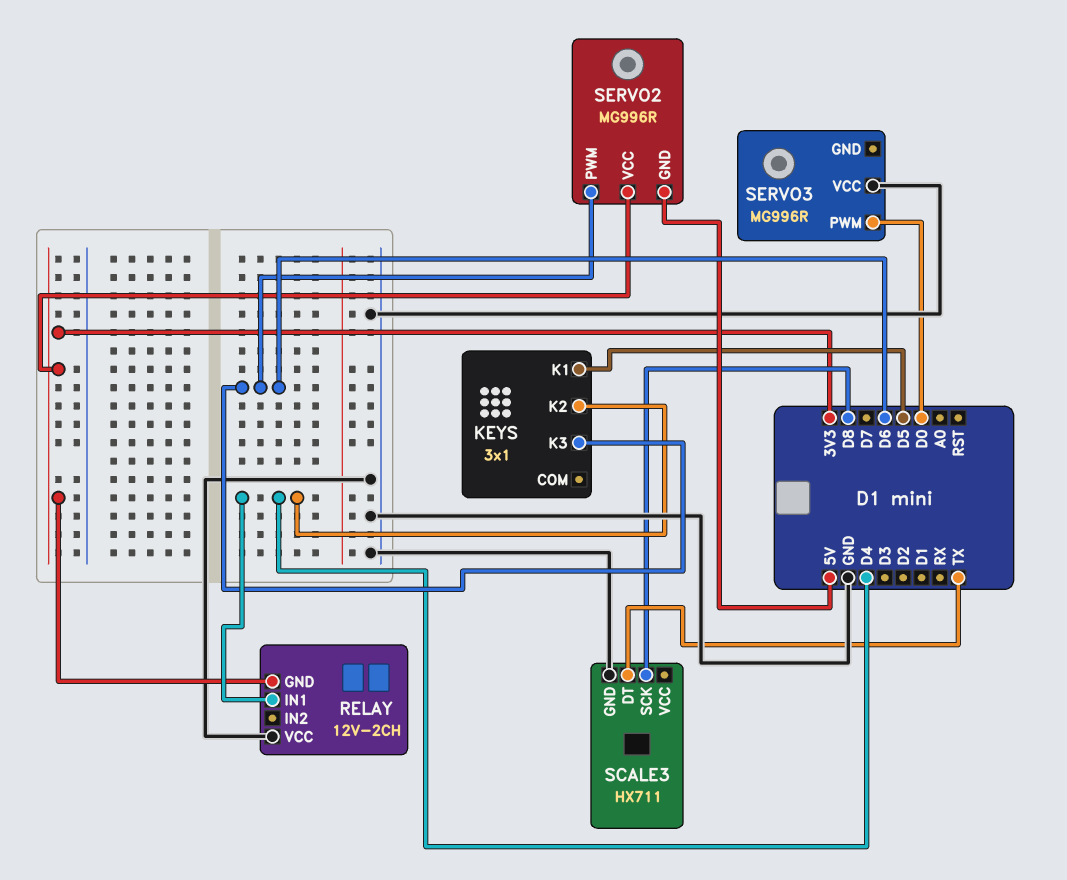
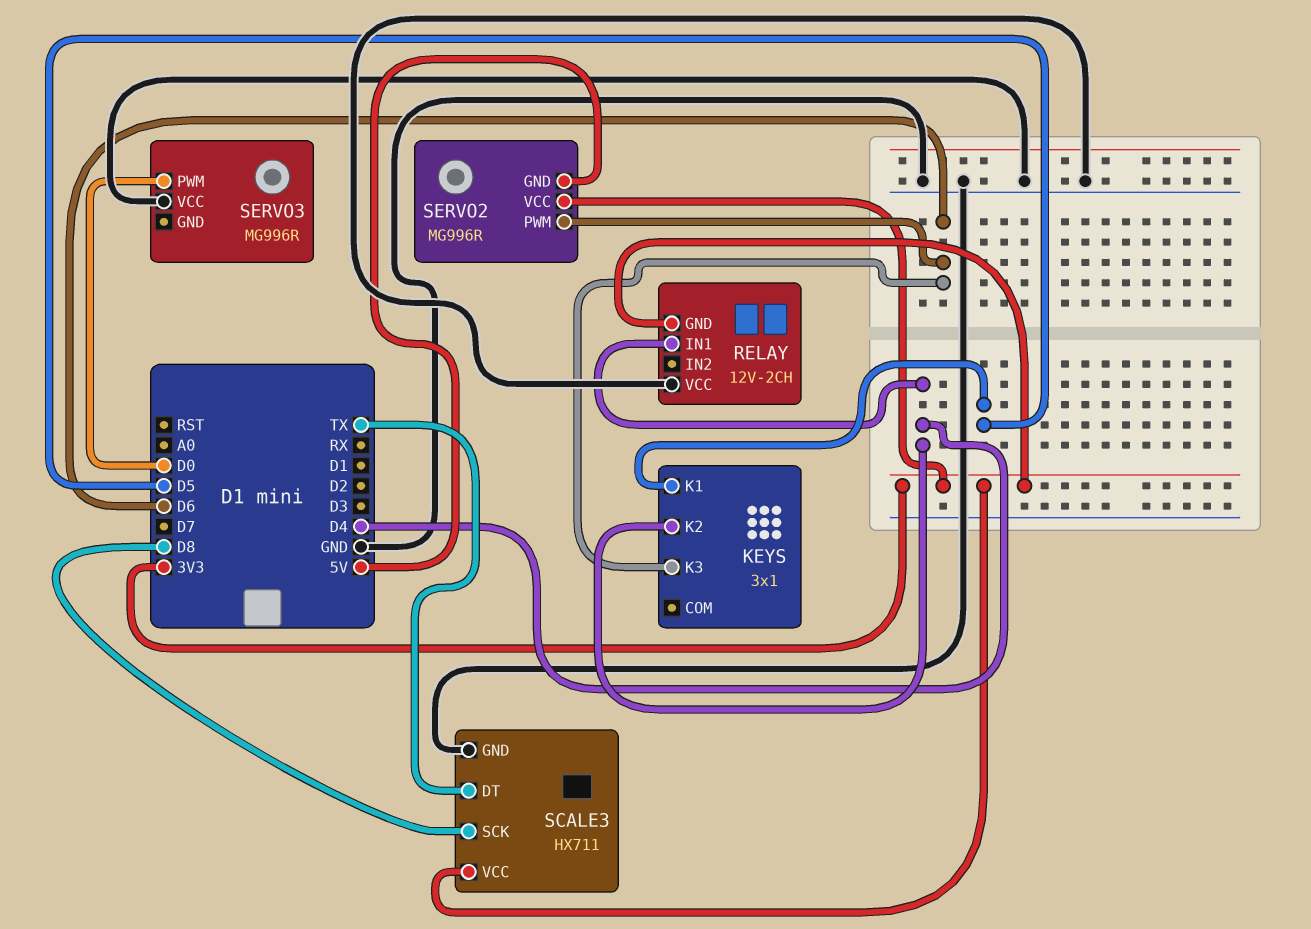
SCALE3 pin VCC: none -> 3V3

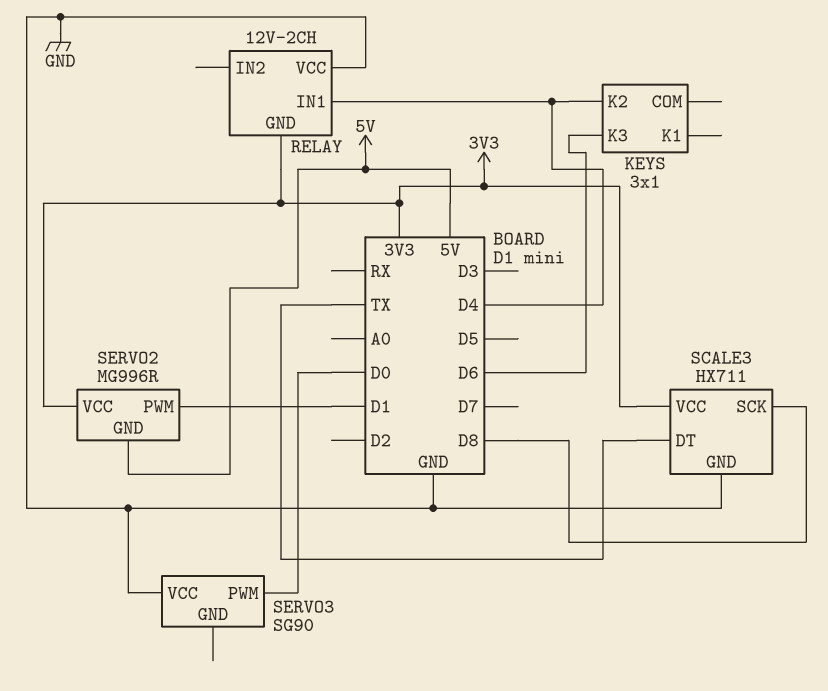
KEYS pin K1: D5 -> none
SERVO2 pin PWM: D6 -> D1
SERVO3: MG996R -> SG90

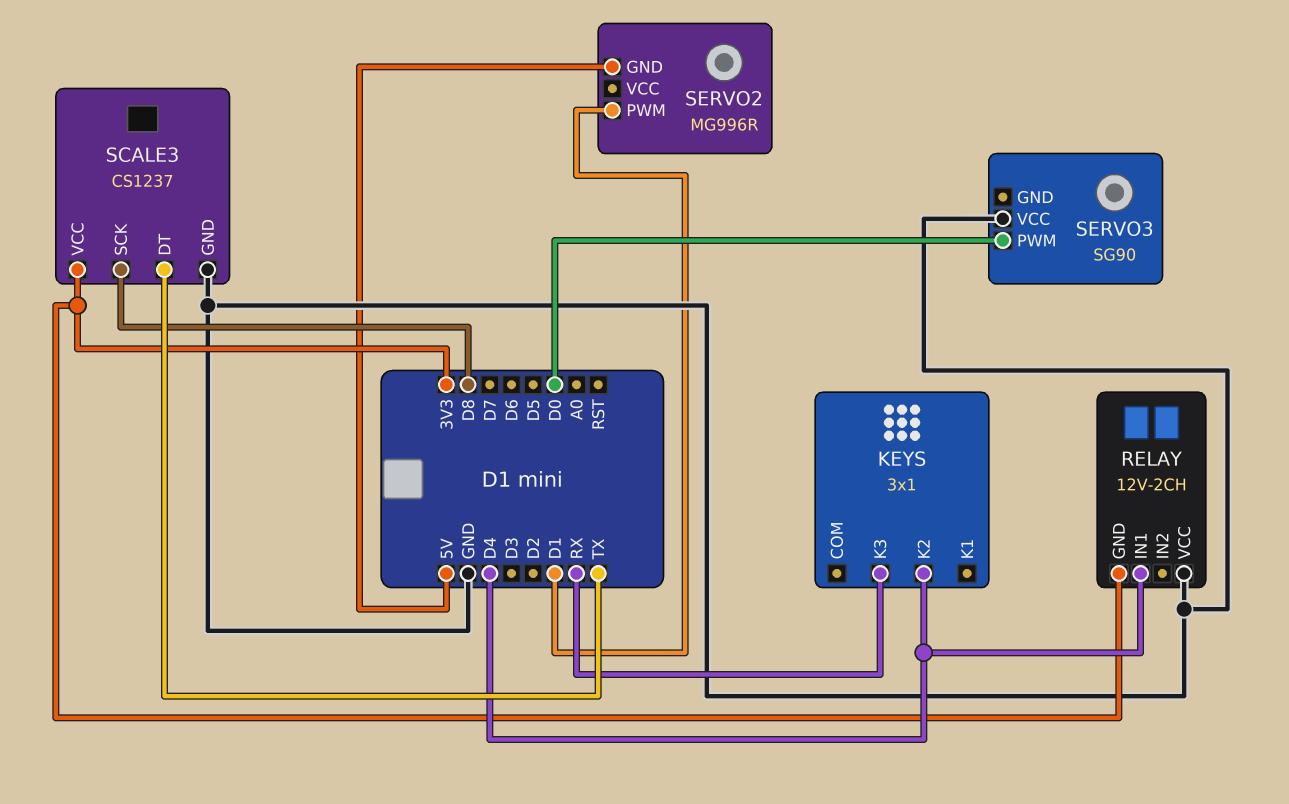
KEYS pin K3: D6 -> RX
SCALE3: HX711 -> CS1237
SERVO2 pin VCC: 3V3 -> none

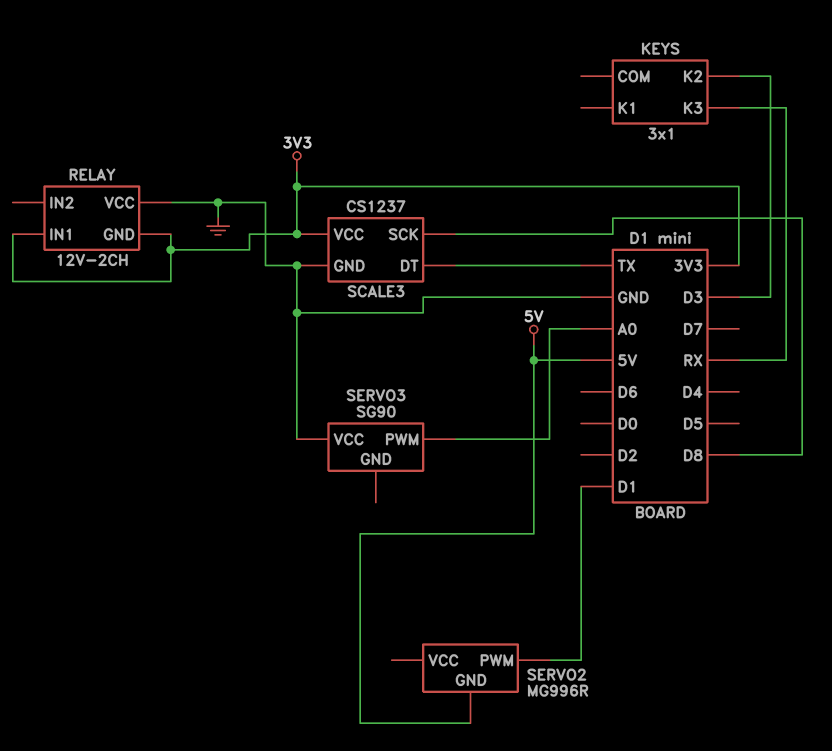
KEYS pin K2: D4 -> D3
RELAY pin IN1: D4 -> 3V3
SERVO3 pin PWM: D0 -> A0

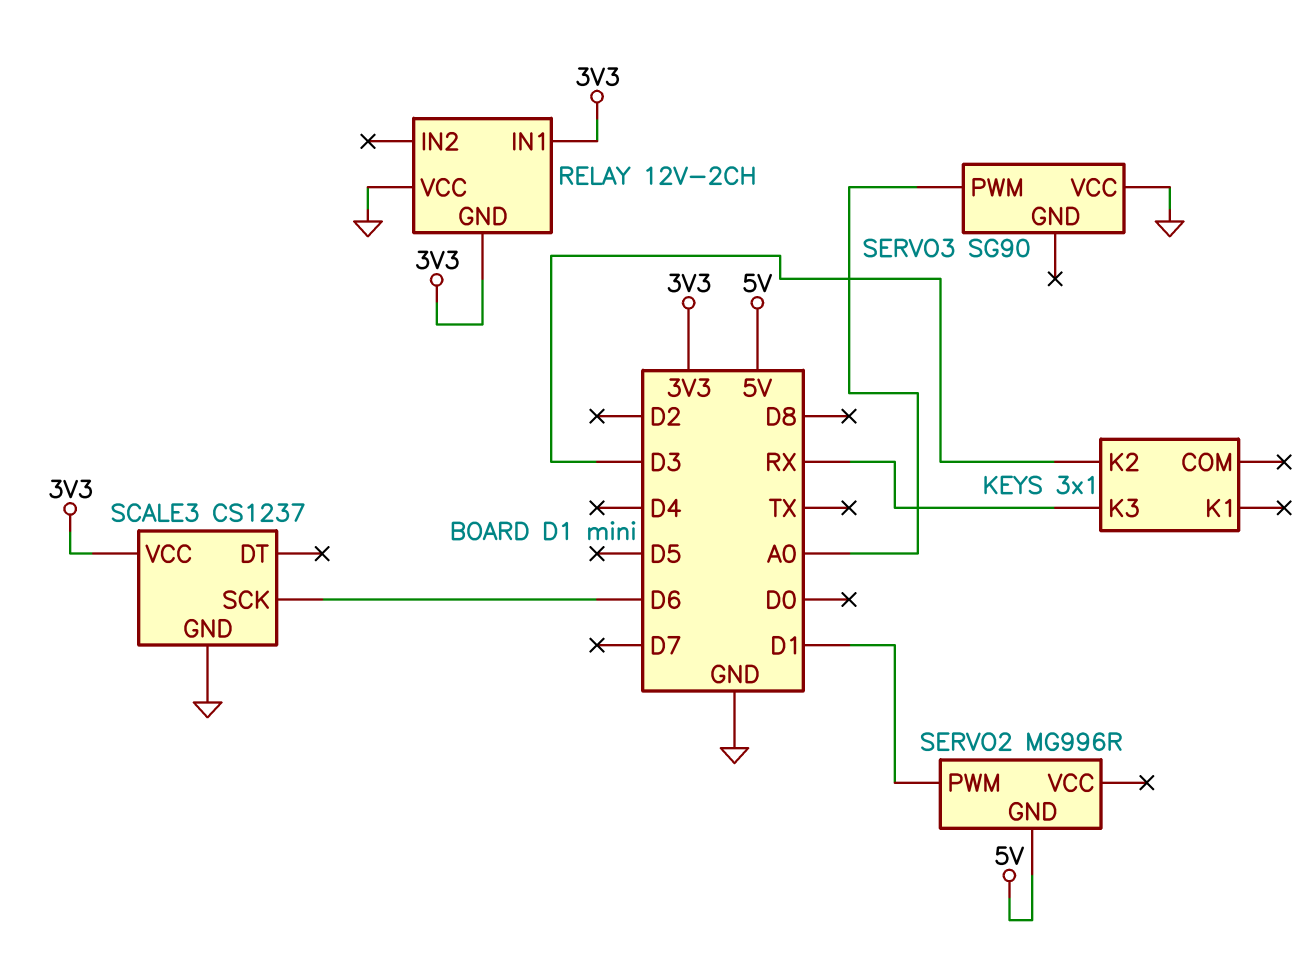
SCALE3 pin DT: TX -> none
SCALE3 pin SCK: D8 -> D6

